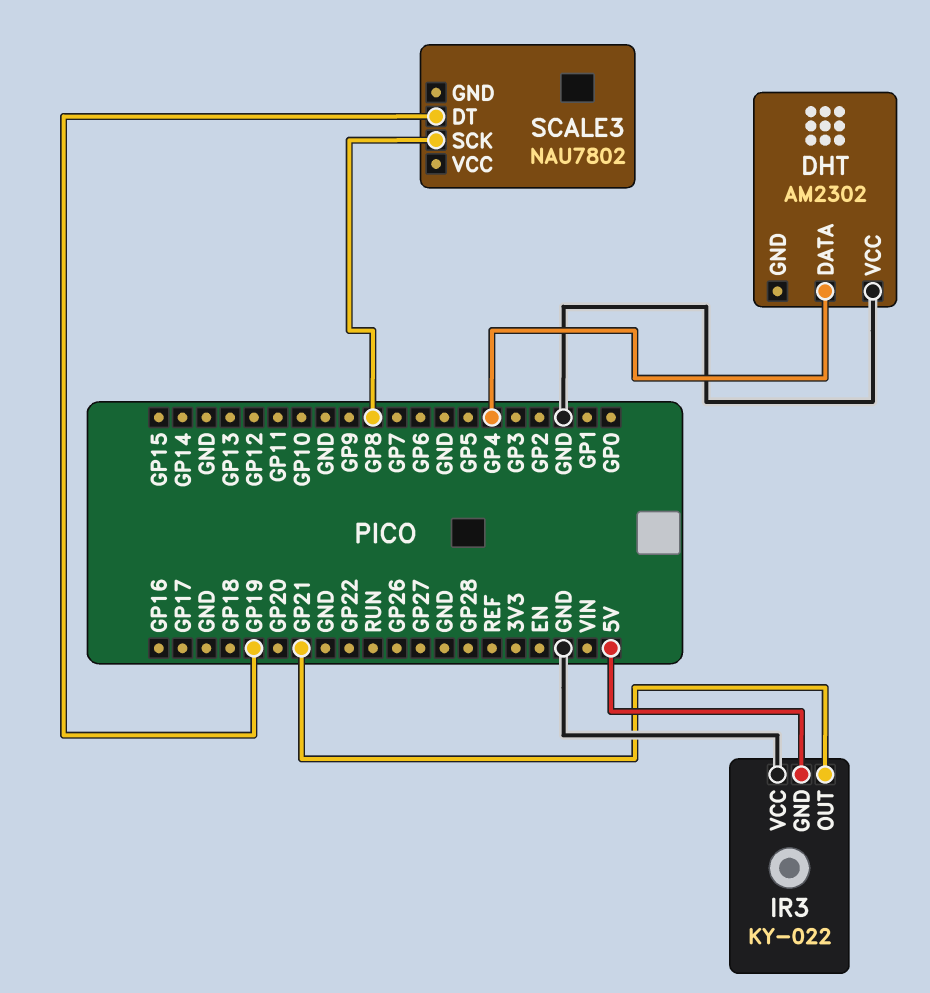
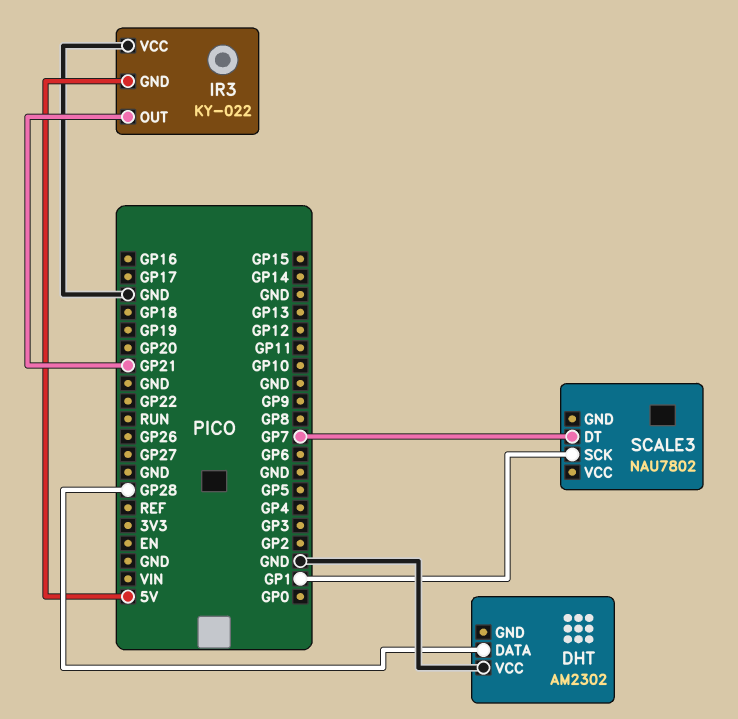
DHT pin DATA: GP4 -> GP28
SCALE3 pin DT: GP19 -> GP7
SCALE3 pin SCK: GP8 -> GP1

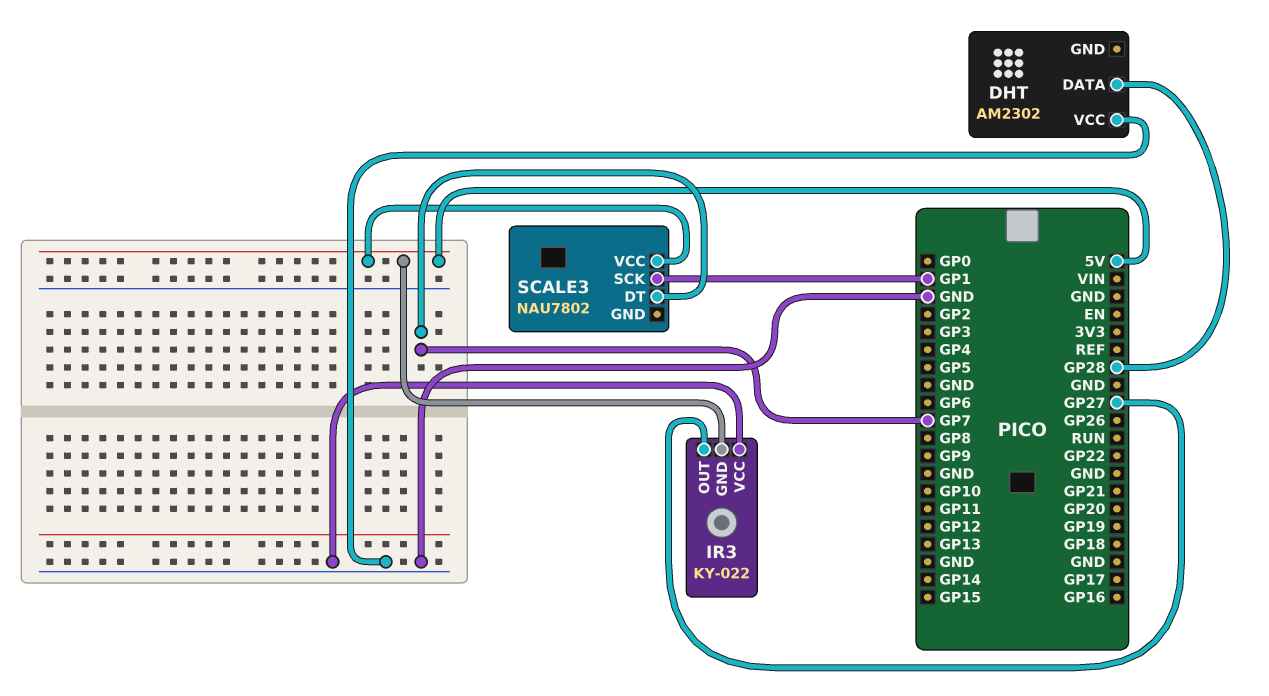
IR3 pin OUT: GP21 -> GP27
SCALE3 pin VCC: none -> 5V

